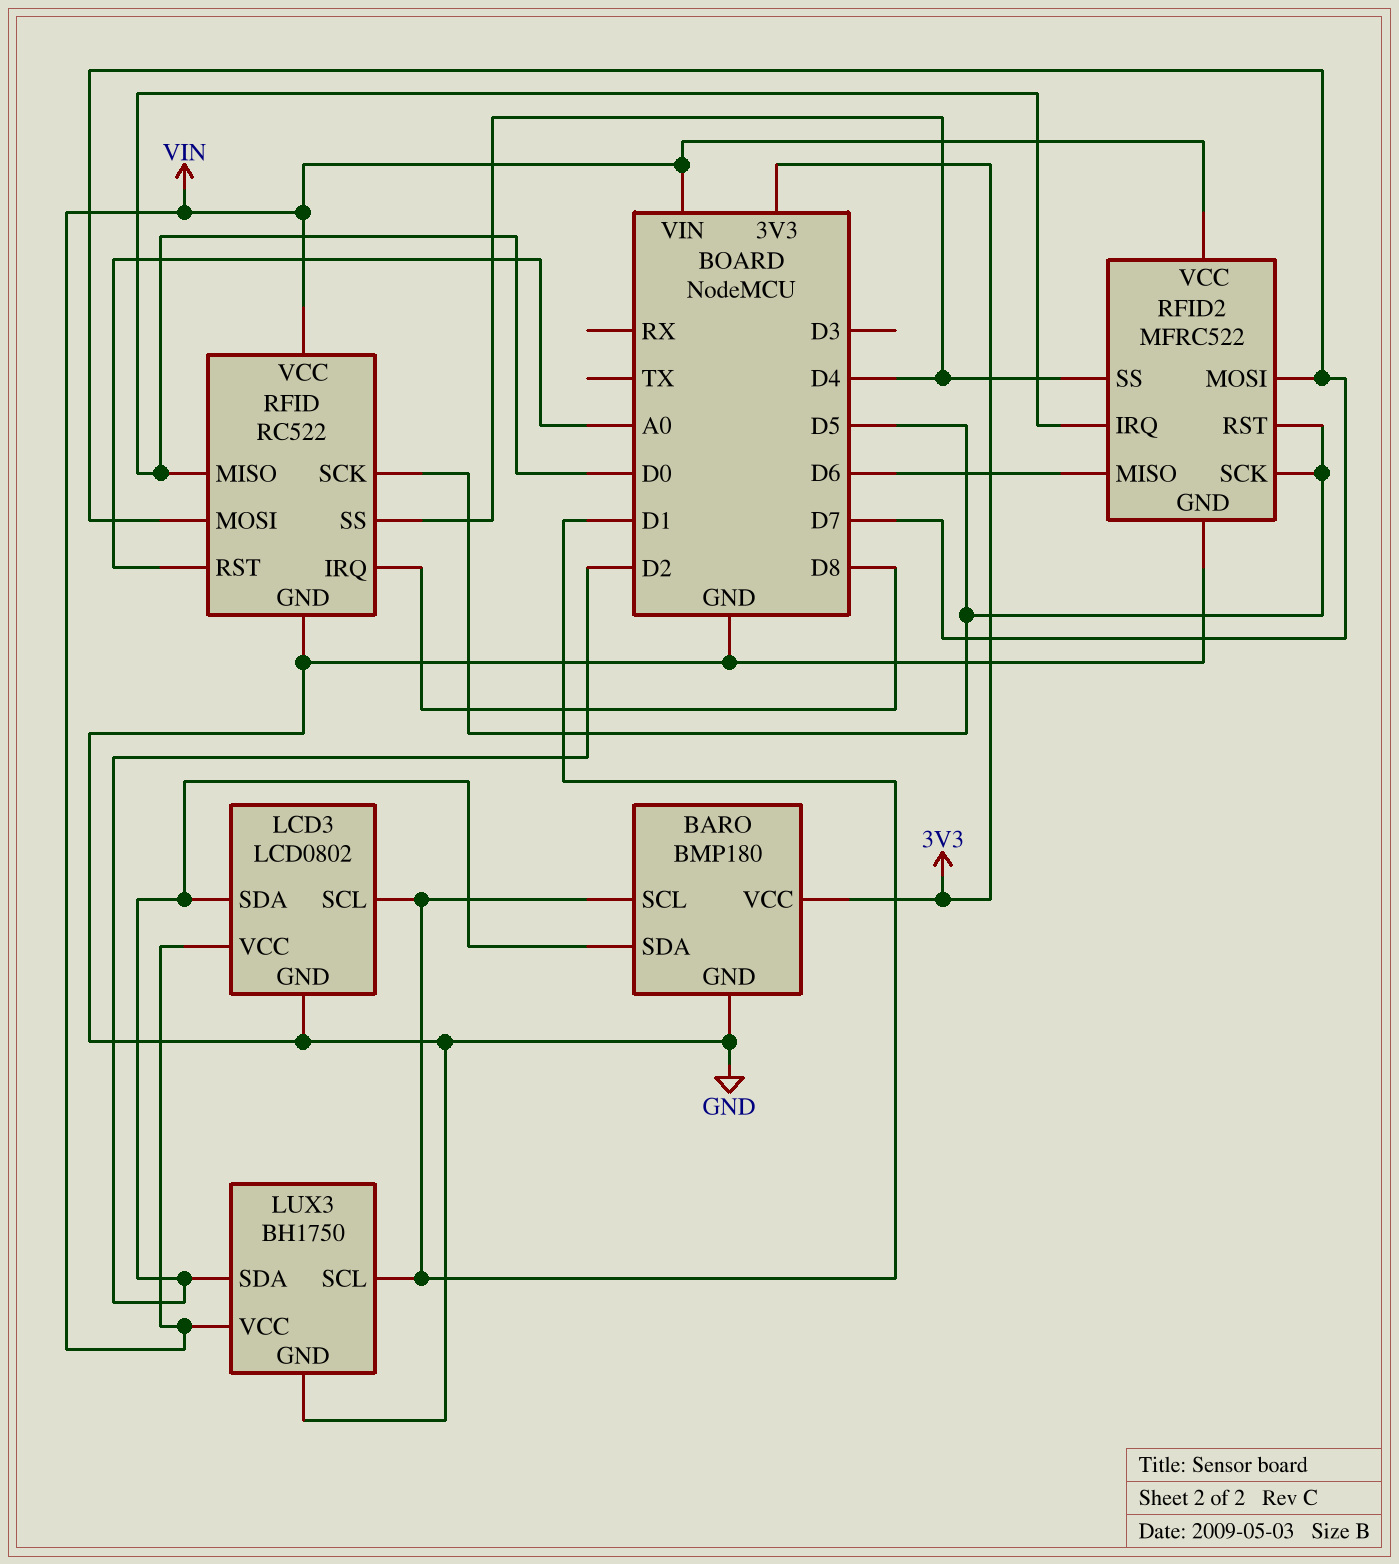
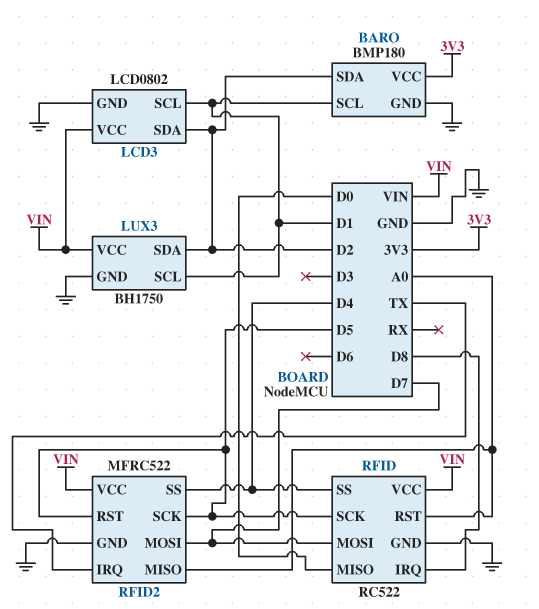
RFID2 pin IRQ: D0 -> TX
RFID2 pin MISO: D6 -> A0

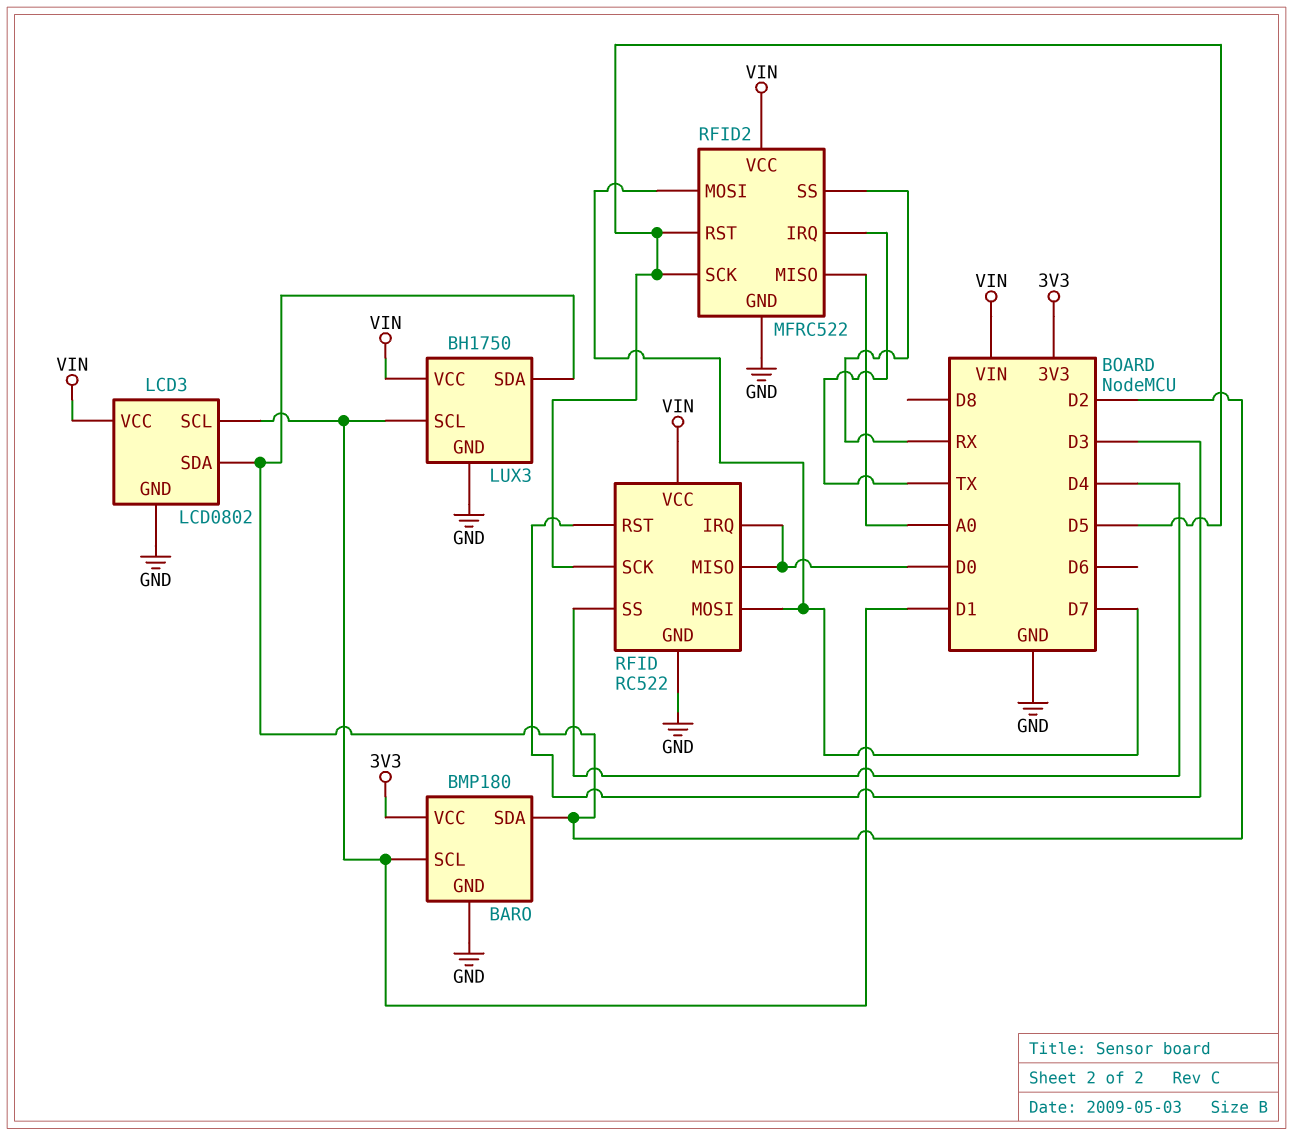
RFID pin IRQ: D8 -> D0
RFID pin RST: A0 -> D3
RFID2 pin SS: D4 -> RX

